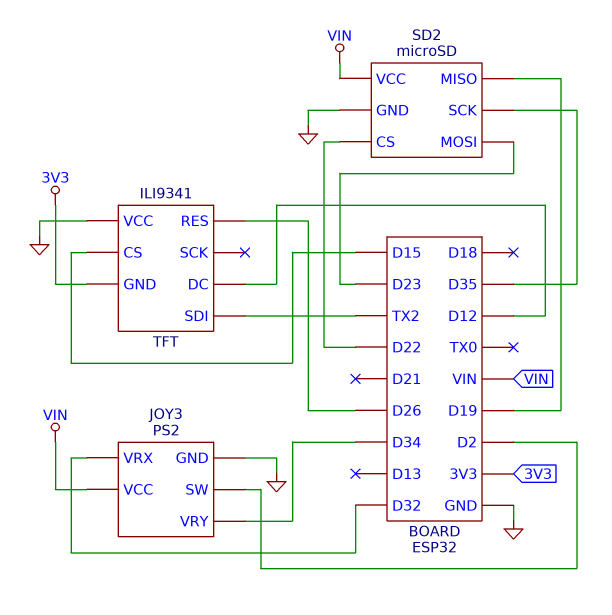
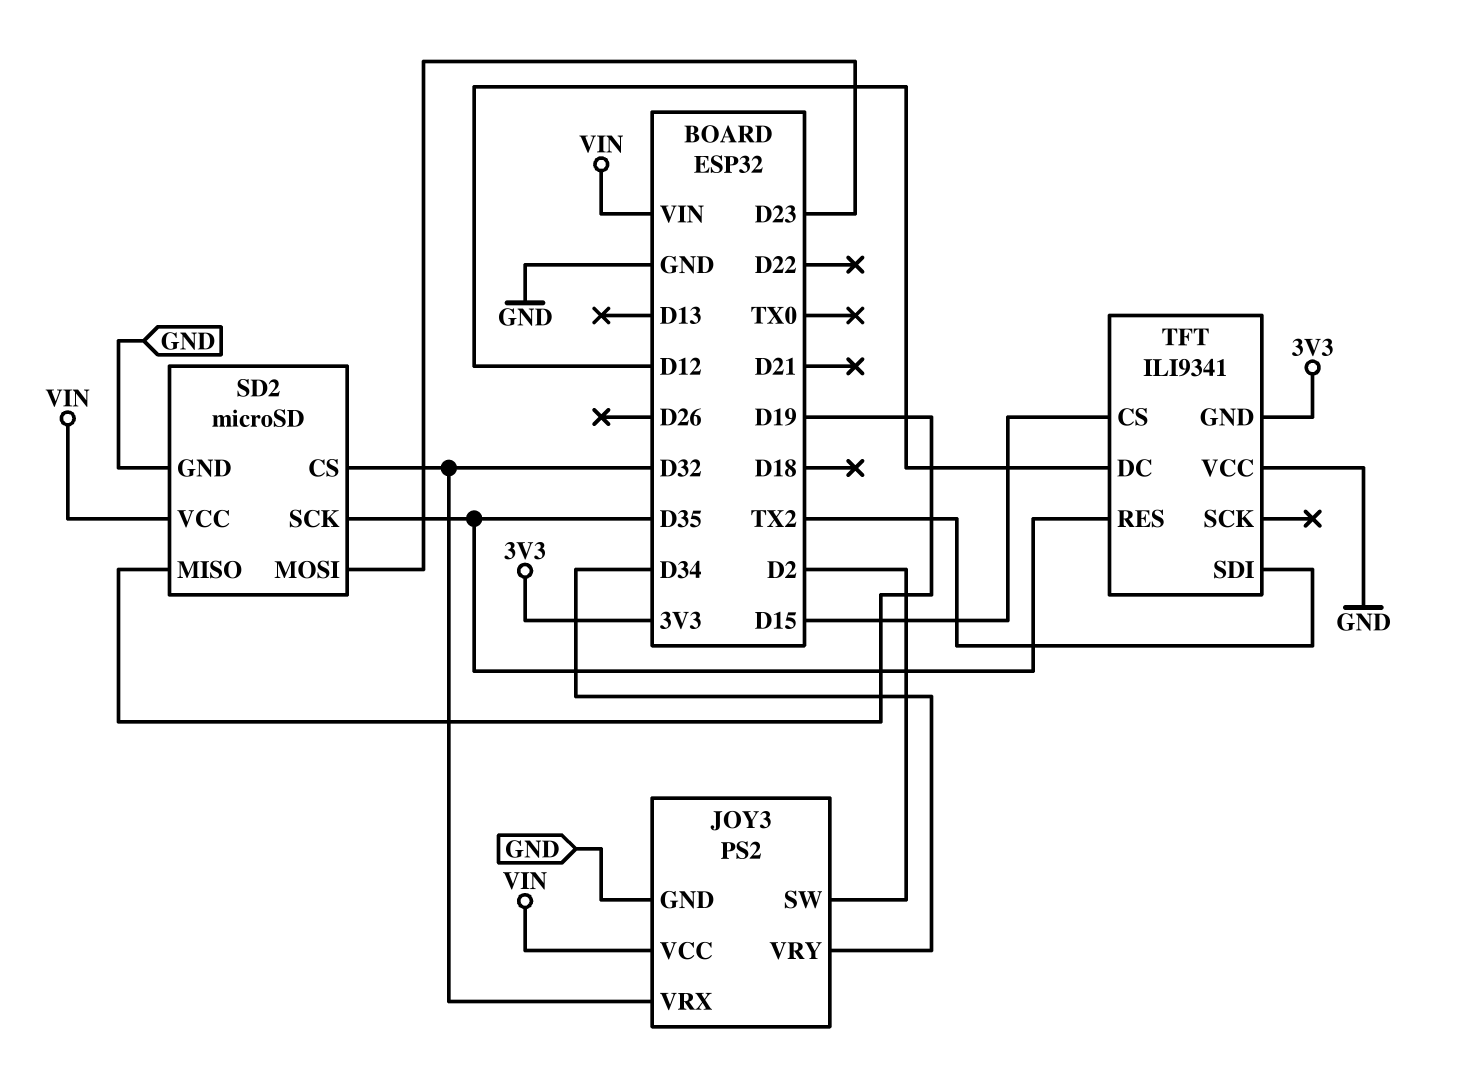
SD2 pin CS: D22 -> D32
TFT pin RES: D26 -> D35

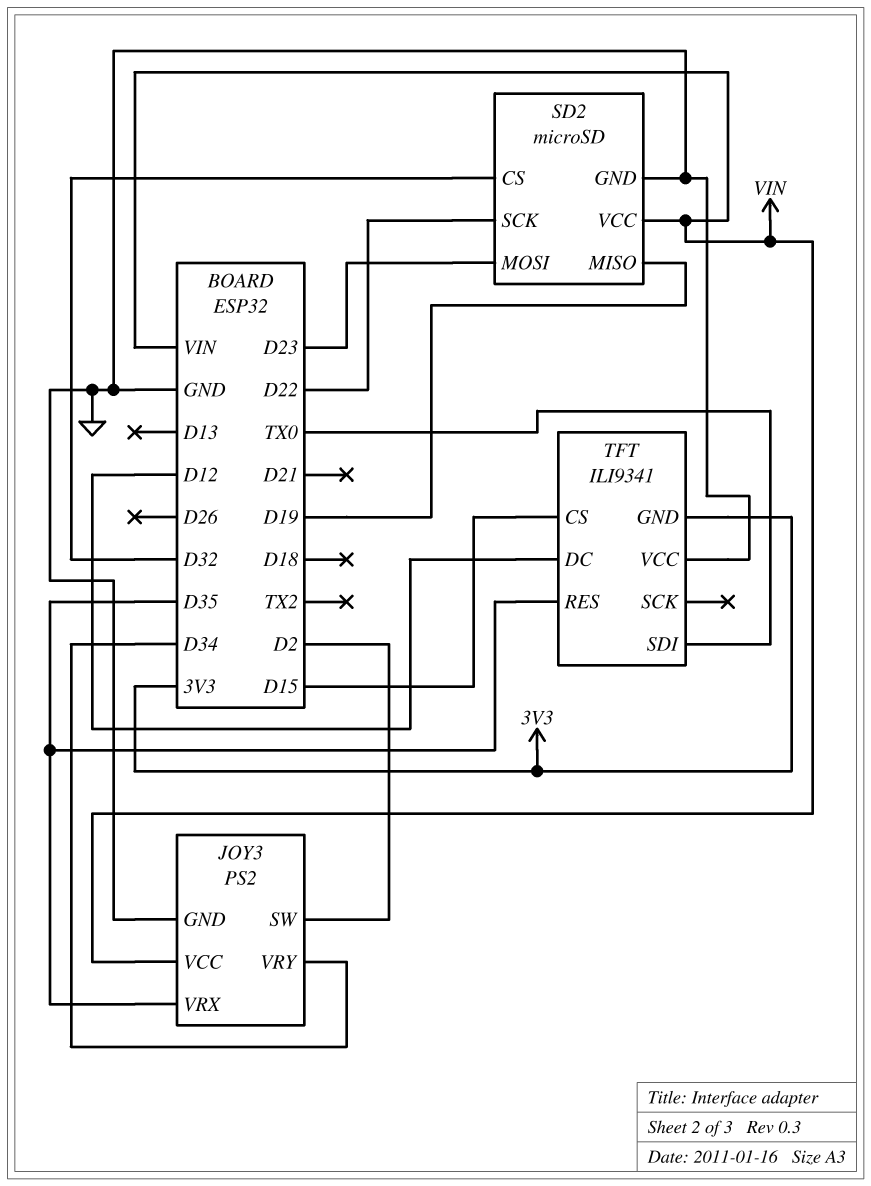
JOY3 pin VRX: D32 -> D35
SD2 pin SCK: D35 -> D22
TFT pin SDI: TX2 -> TX0

